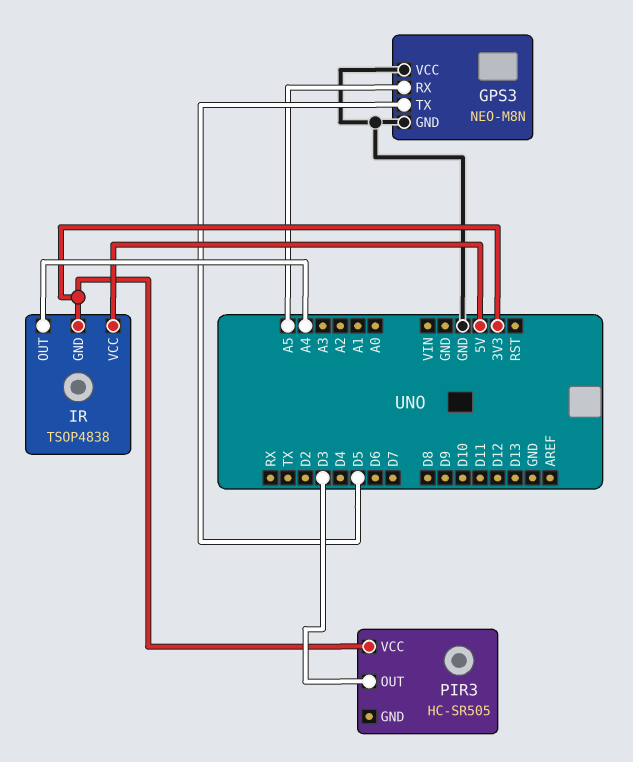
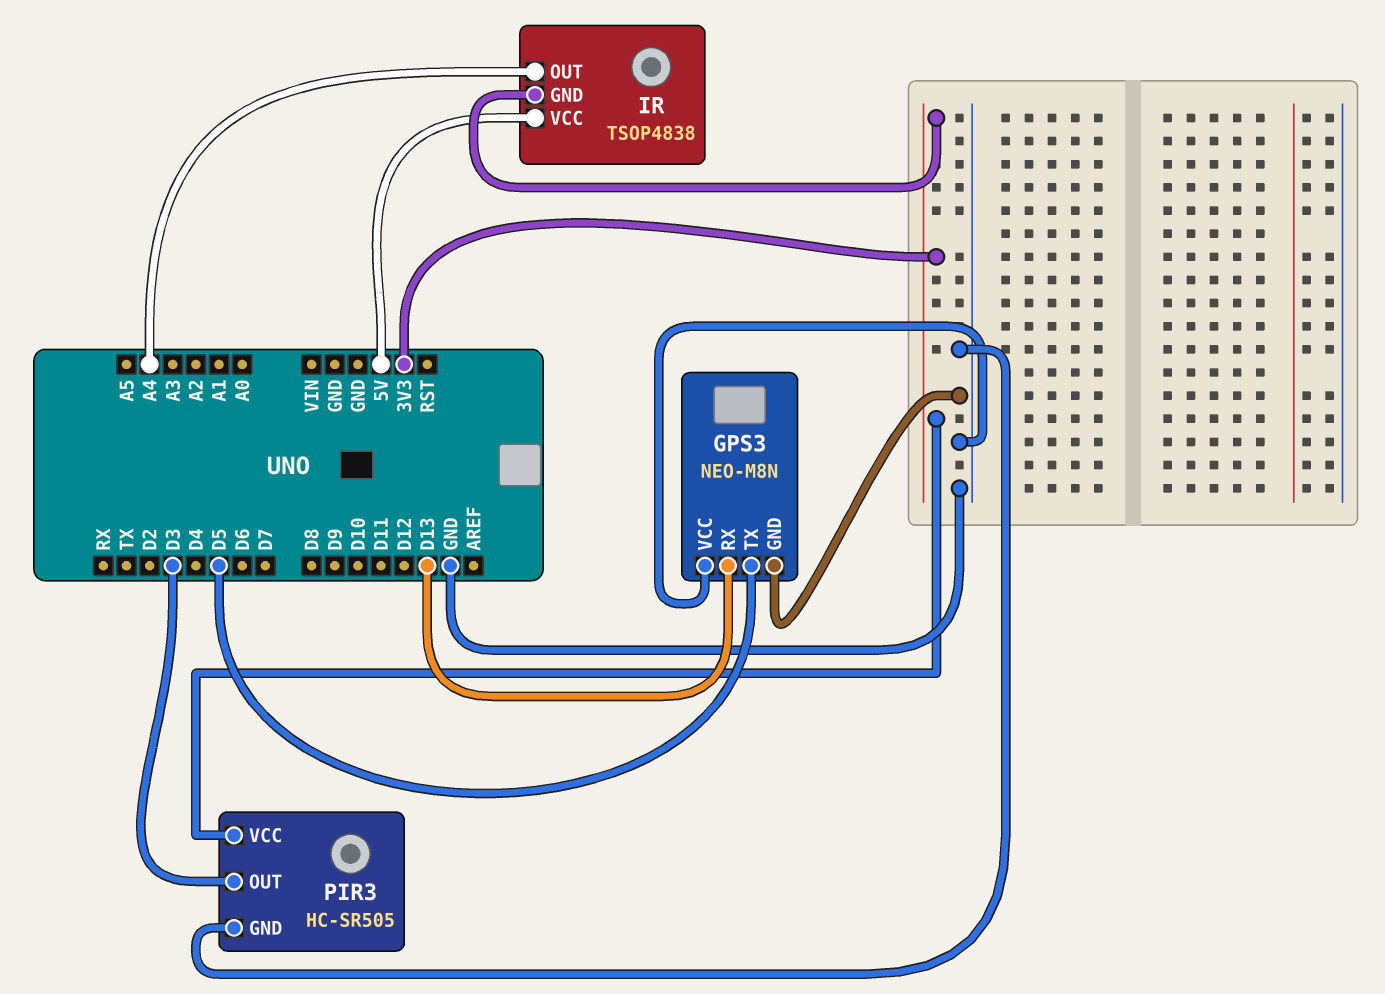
GPS3 pin RX: A5 -> D13
PIR3 pin GND: none -> GND

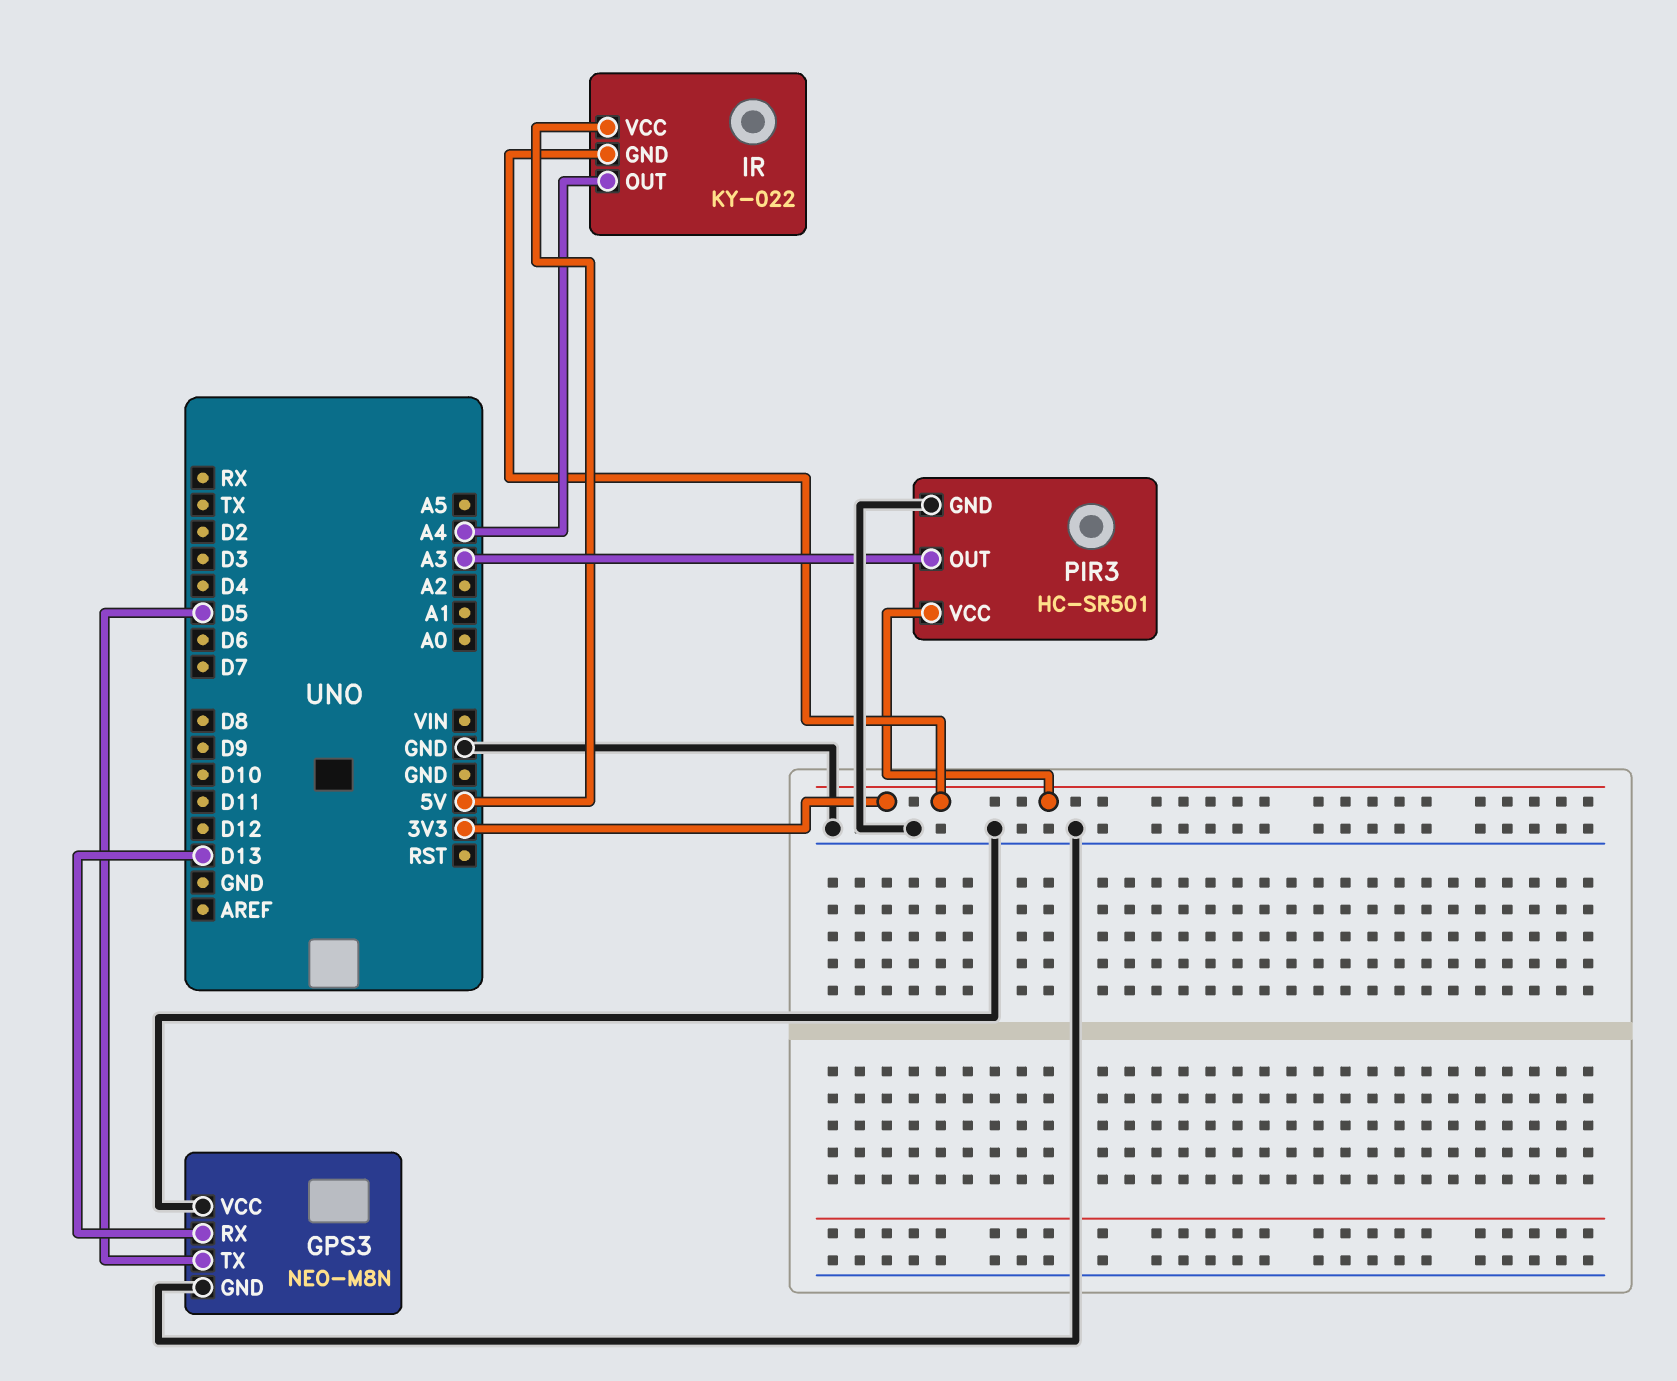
IR: TSOP4838 -> KY-022
PIR3: HC-SR505 -> HC-SR501
PIR3 pin OUT: D3 -> A3

